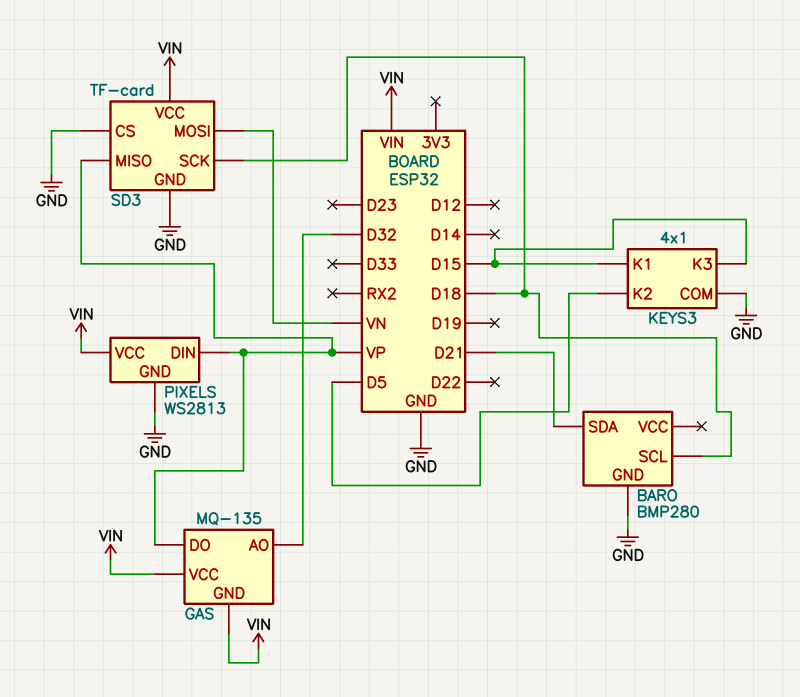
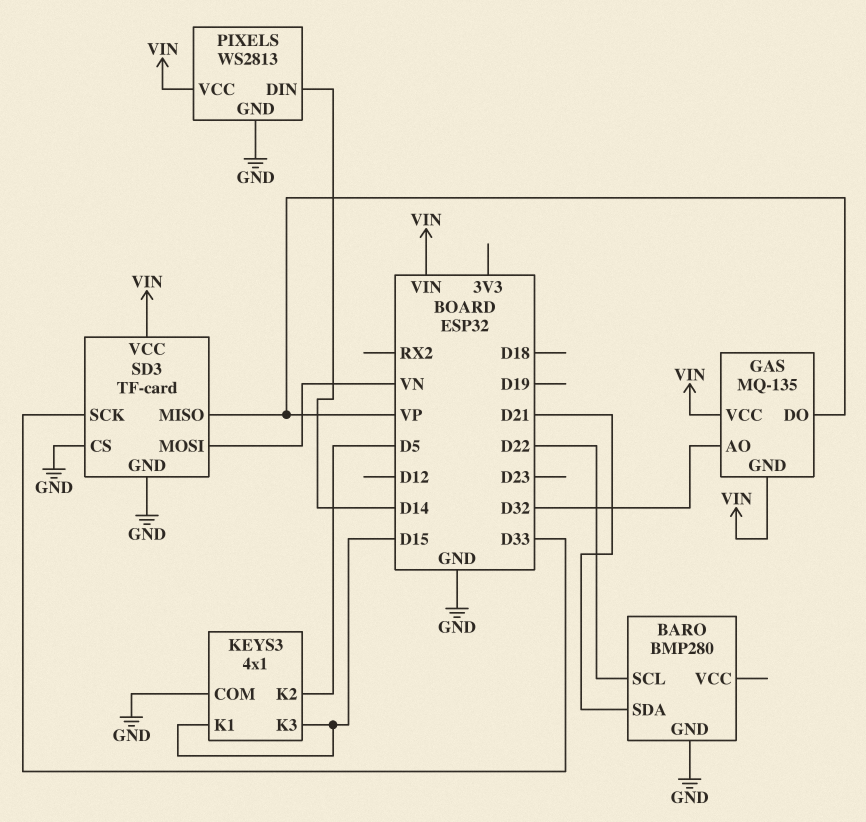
BARO pin SCL: D18 -> D22
PIXELS pin DIN: VP -> D14
SD3 pin SCK: D18 -> D33

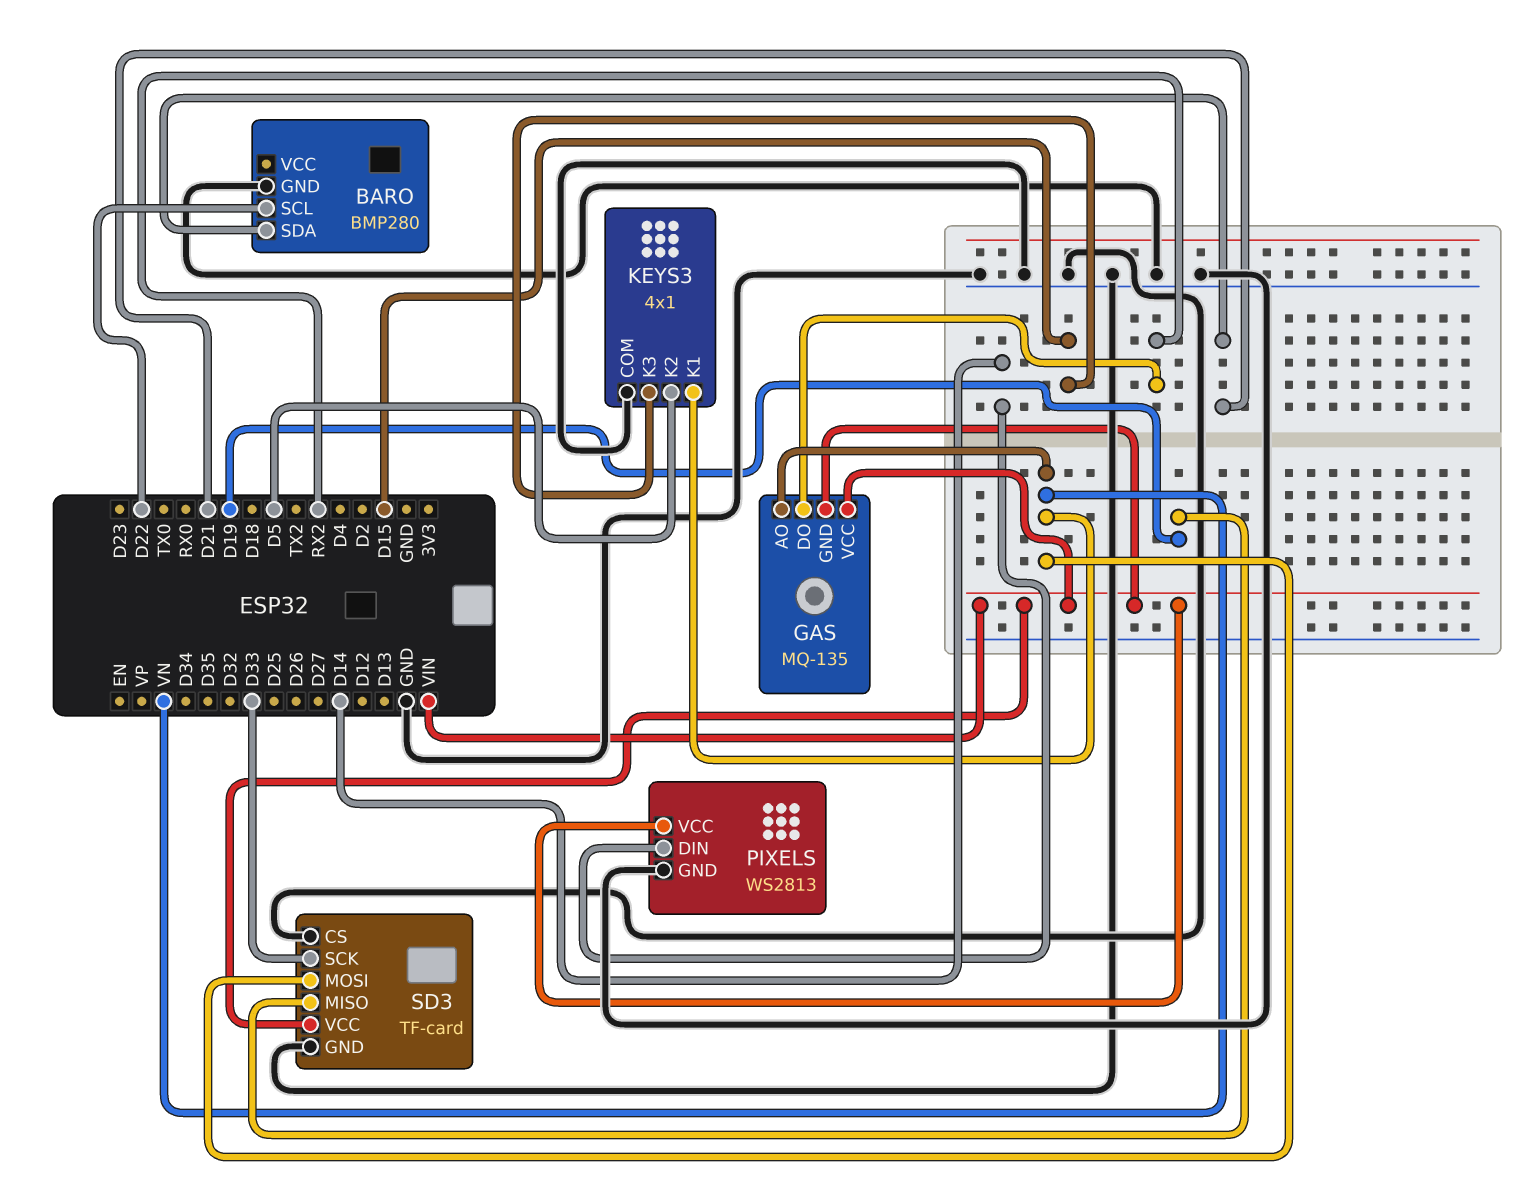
GAS pin AO: D32 -> VN
GAS pin DO: VP -> RX2
KEYS3 pin K1: D15 -> VN
SD3 pin MISO: VP -> D19

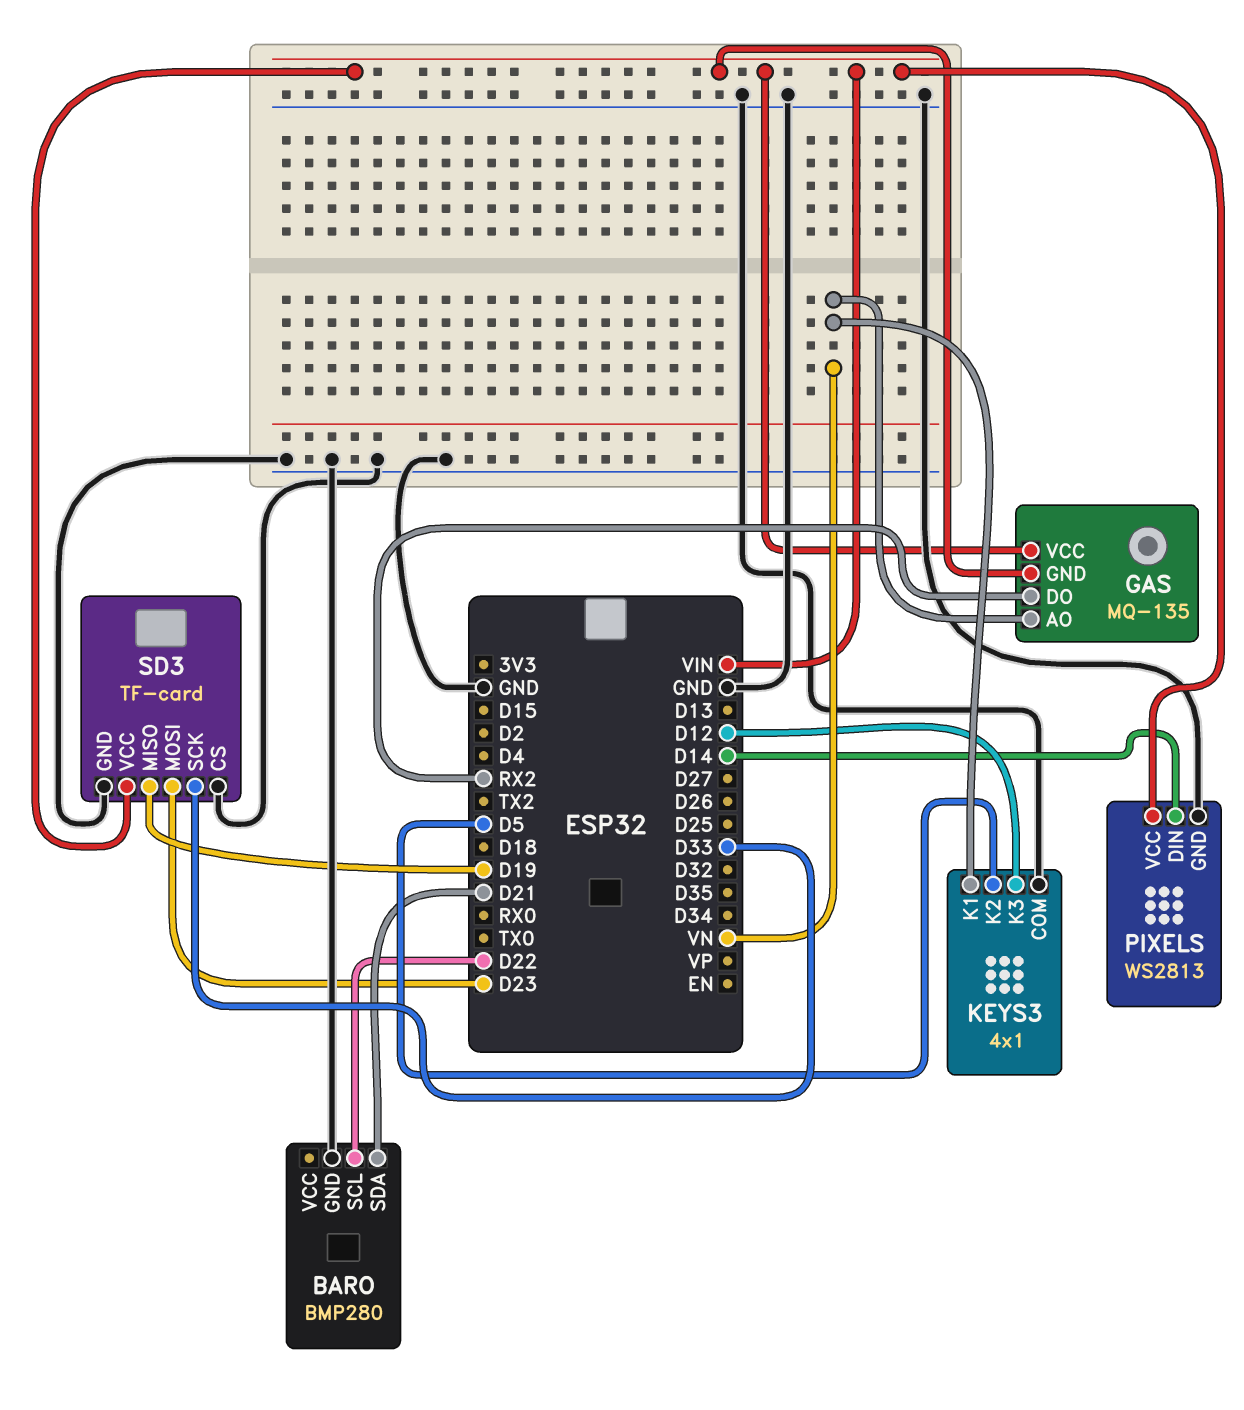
KEYS3 pin K3: D15 -> D12
SD3 pin MOSI: VN -> D23

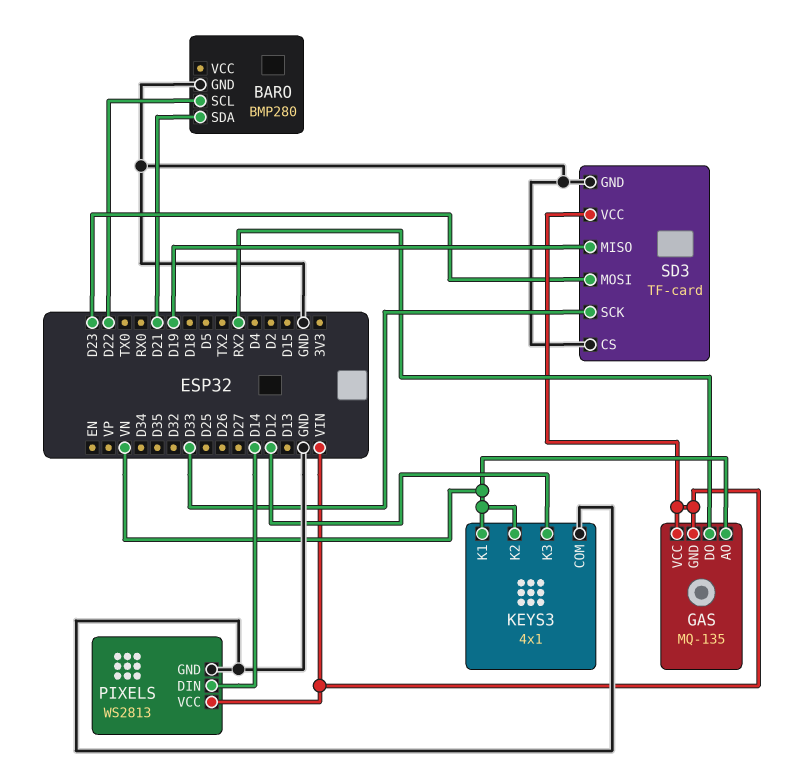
KEYS3 pin K2: D5 -> VN

